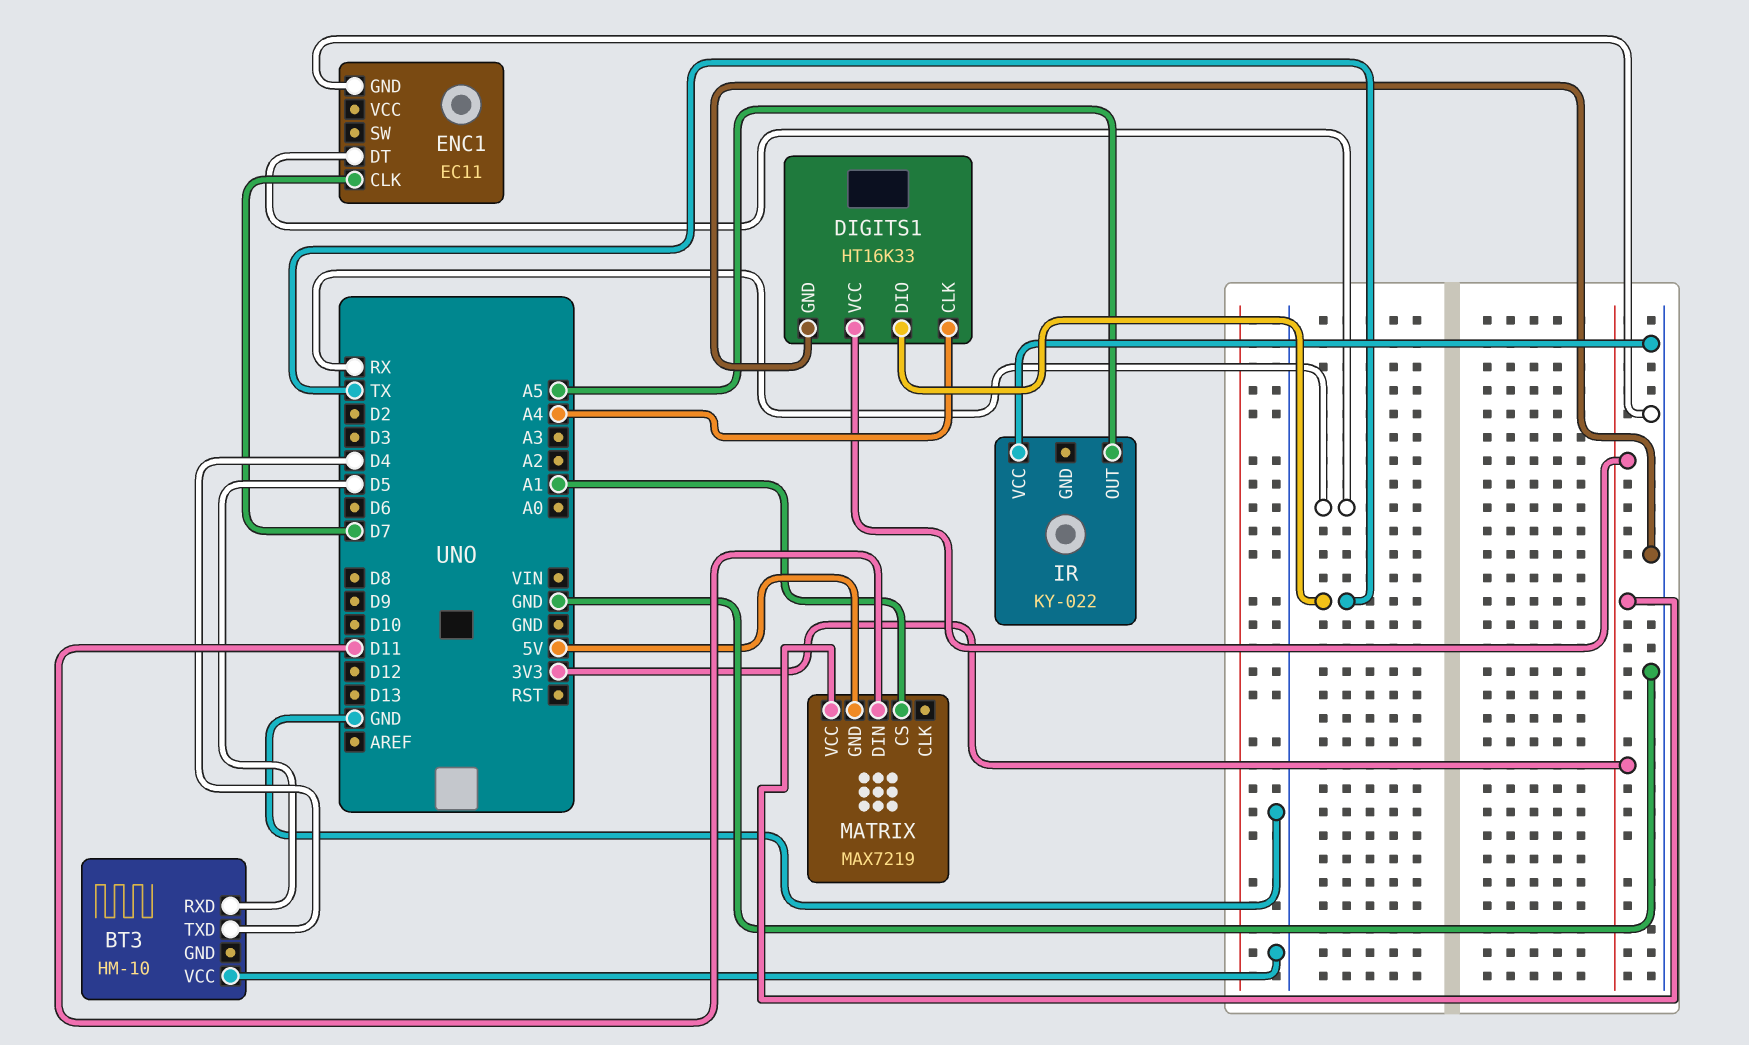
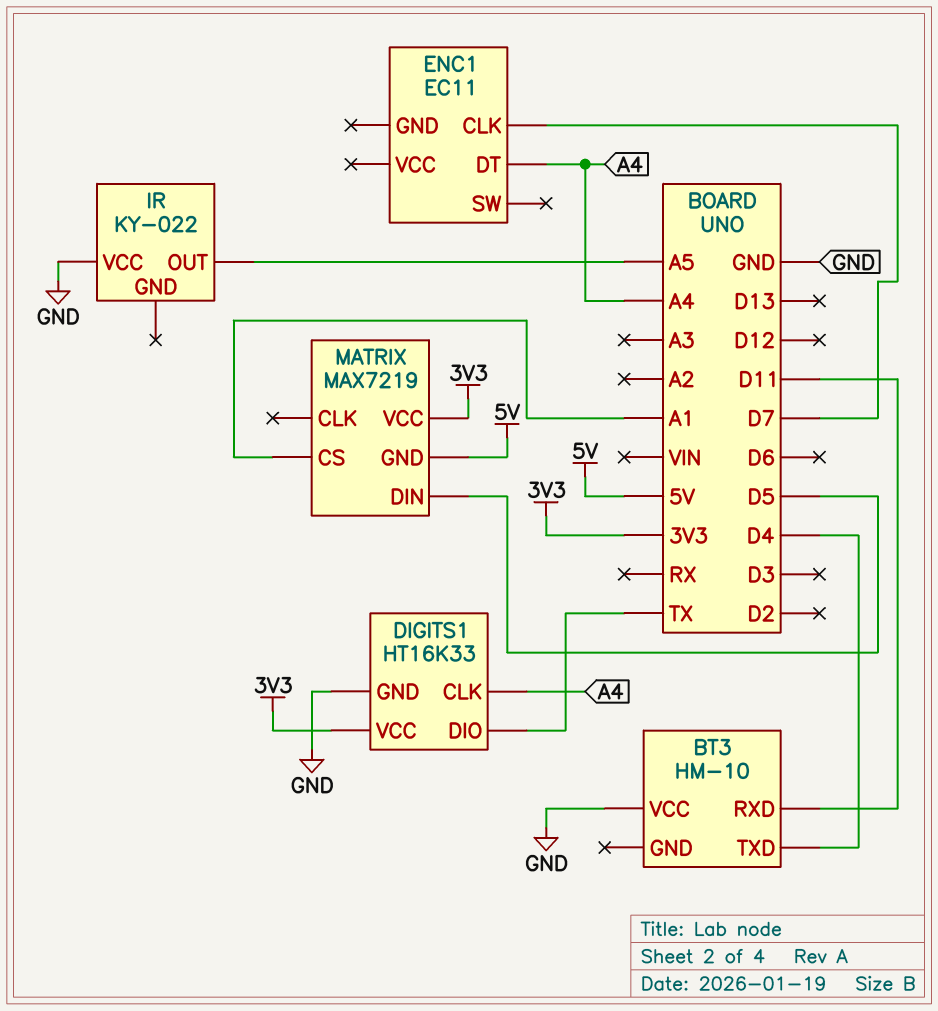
BT3 pin RXD: D5 -> D11
ENC1 pin DT: RX -> A4
ENC1 pin GND: GND -> none
MATRIX pin DIN: D11 -> D5

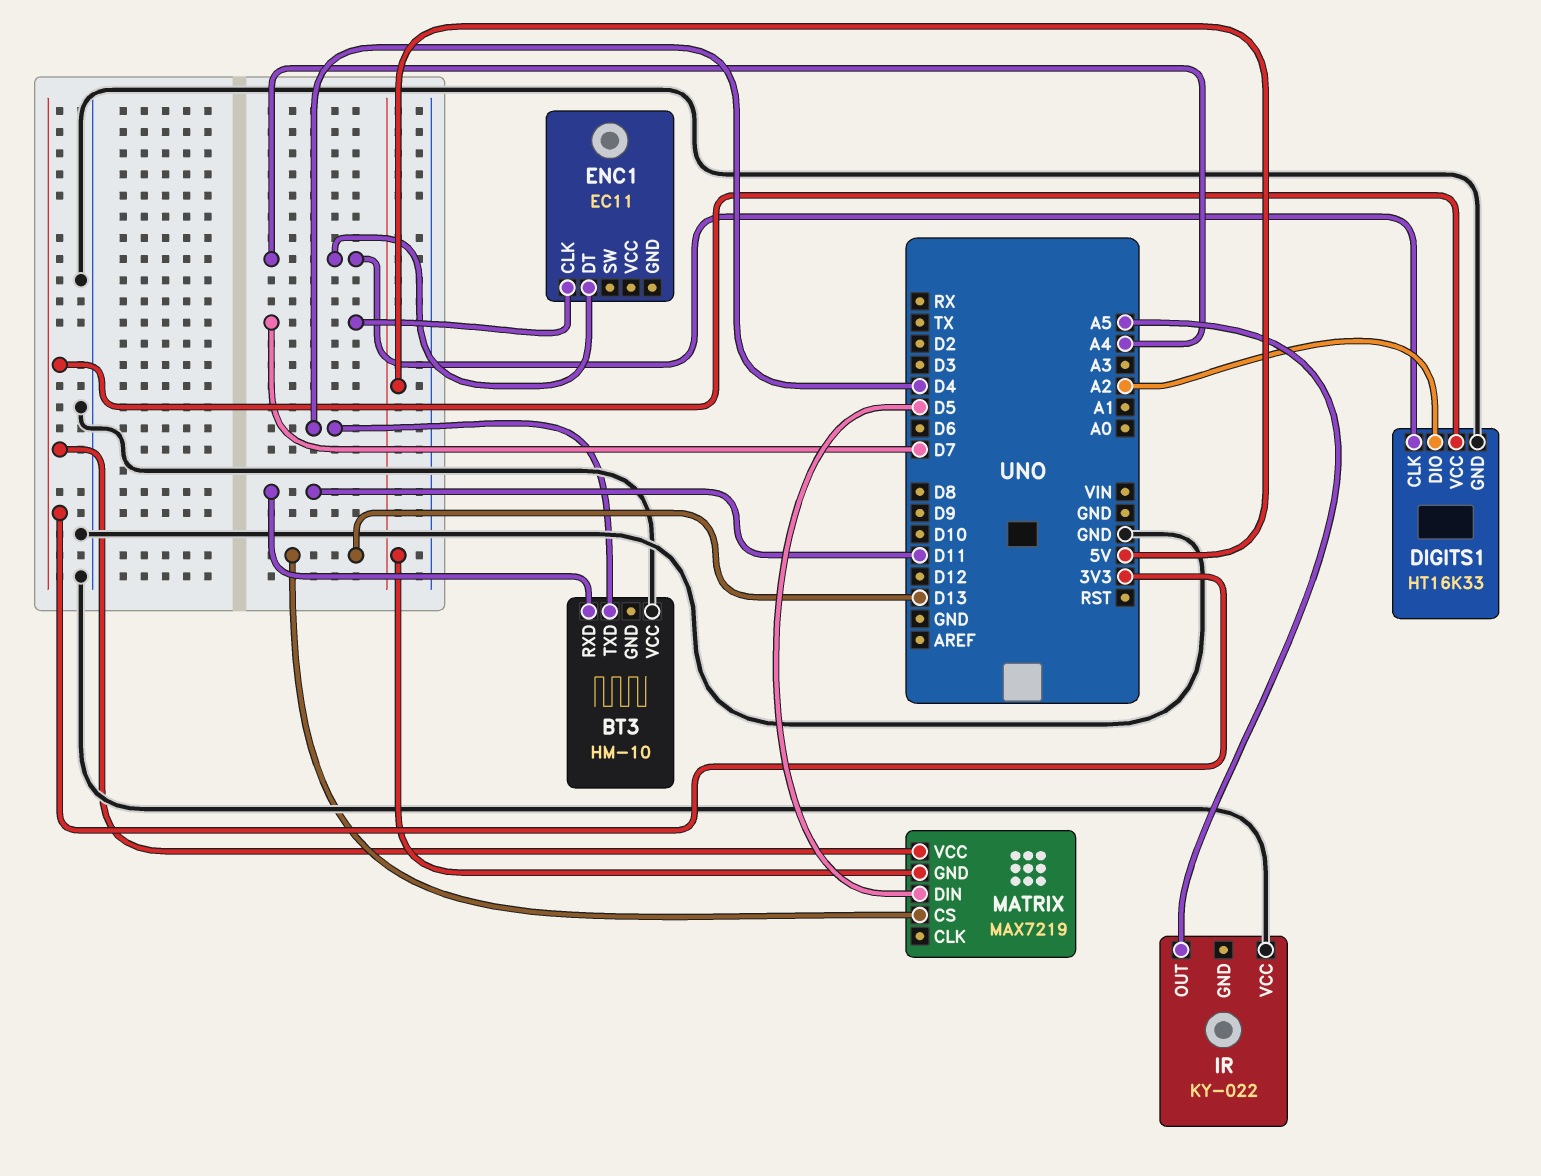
DIGITS1 pin DIO: TX -> A2
MATRIX pin CS: A1 -> D13

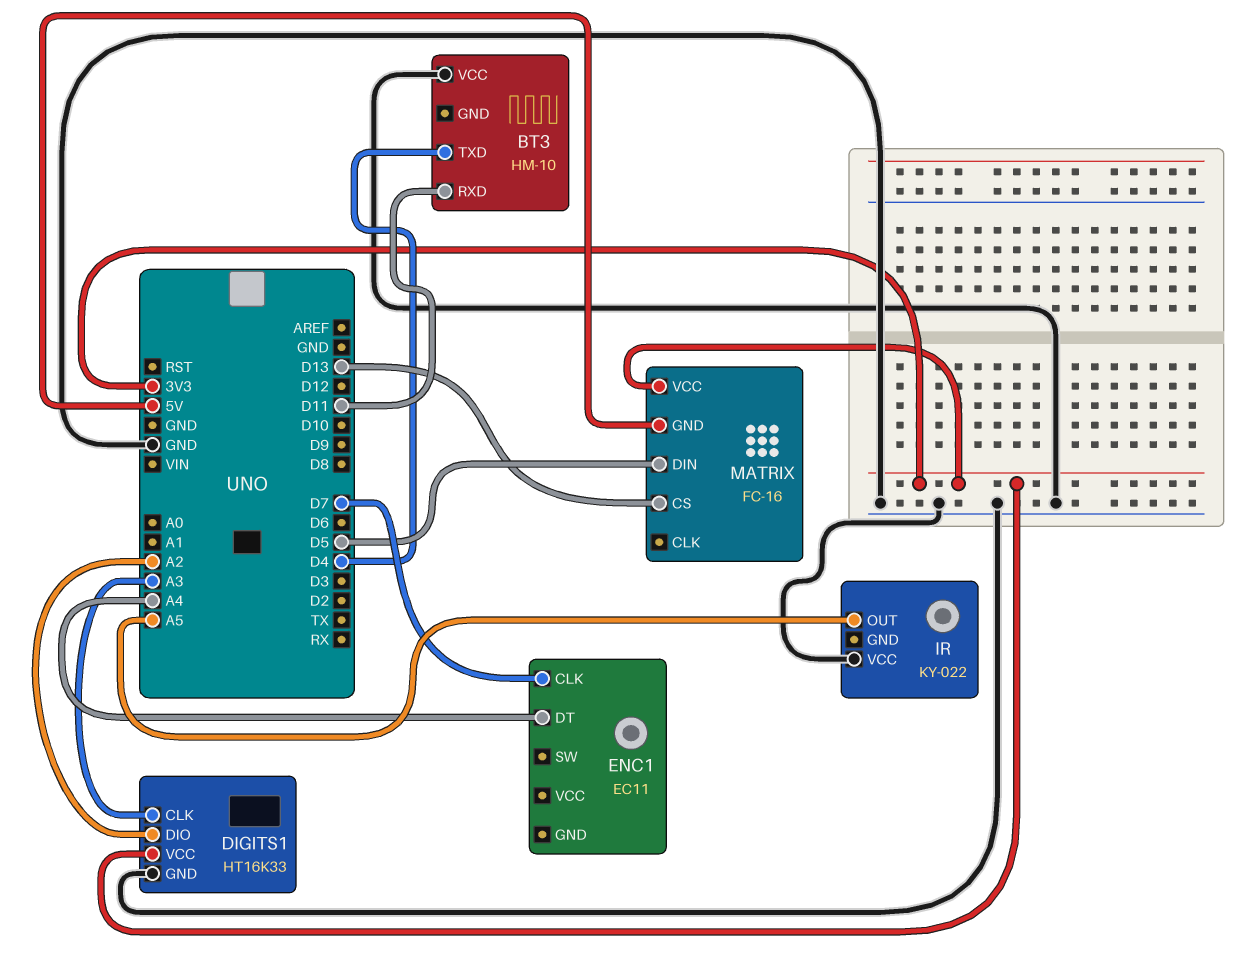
DIGITS1 pin CLK: A4 -> A3
MATRIX: MAX7219 -> FC-16

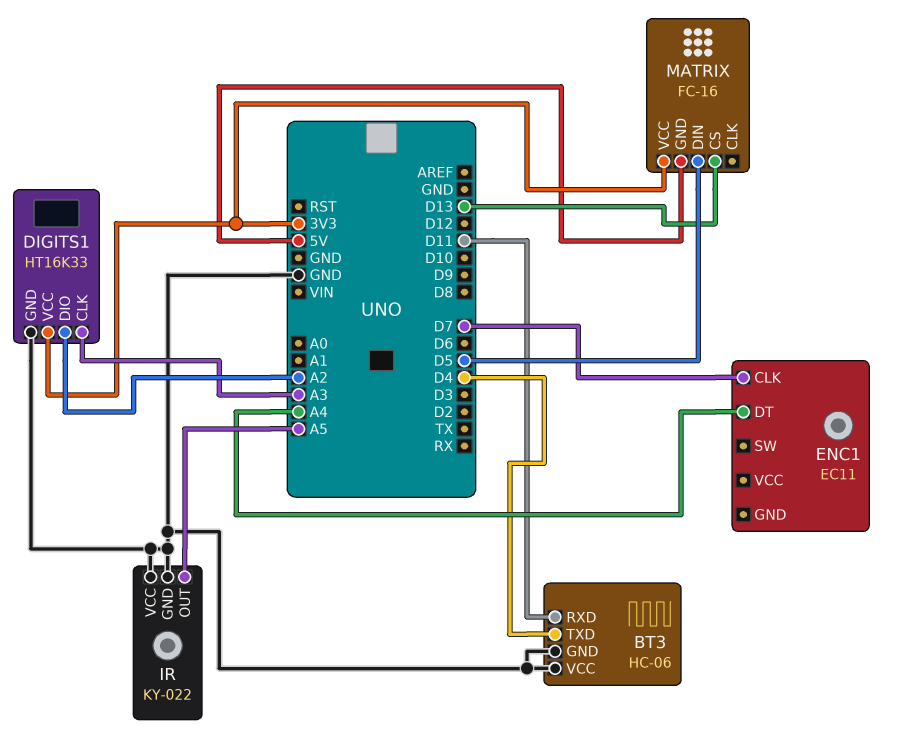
BT3: HM-10 -> HC-06
BT3 pin GND: none -> GND
IR pin GND: none -> GND

